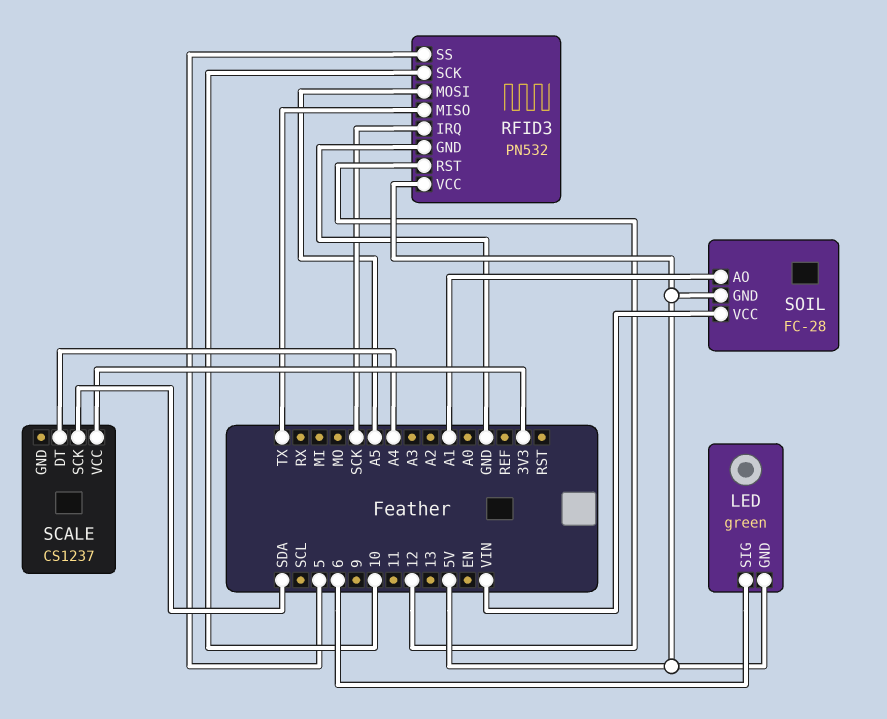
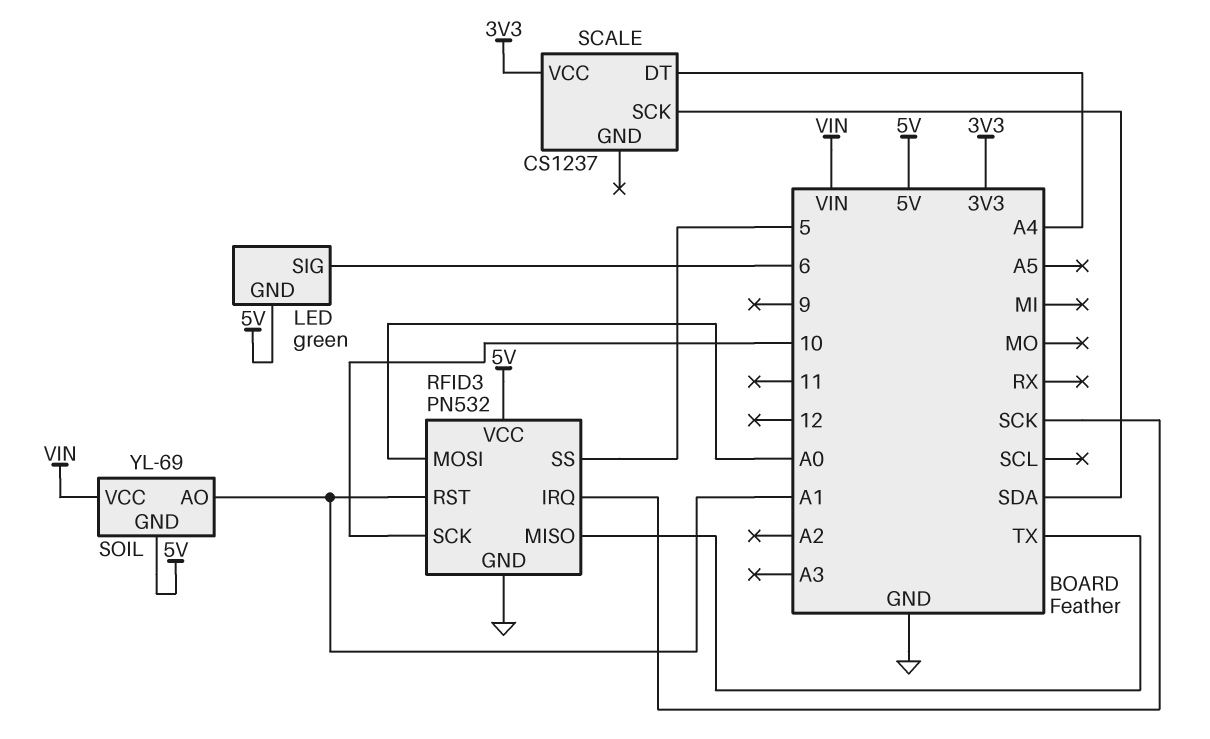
RFID3 pin MOSI: A5 -> A0
RFID3 pin RST: 12 -> A1
SOIL: FC-28 -> YL-69

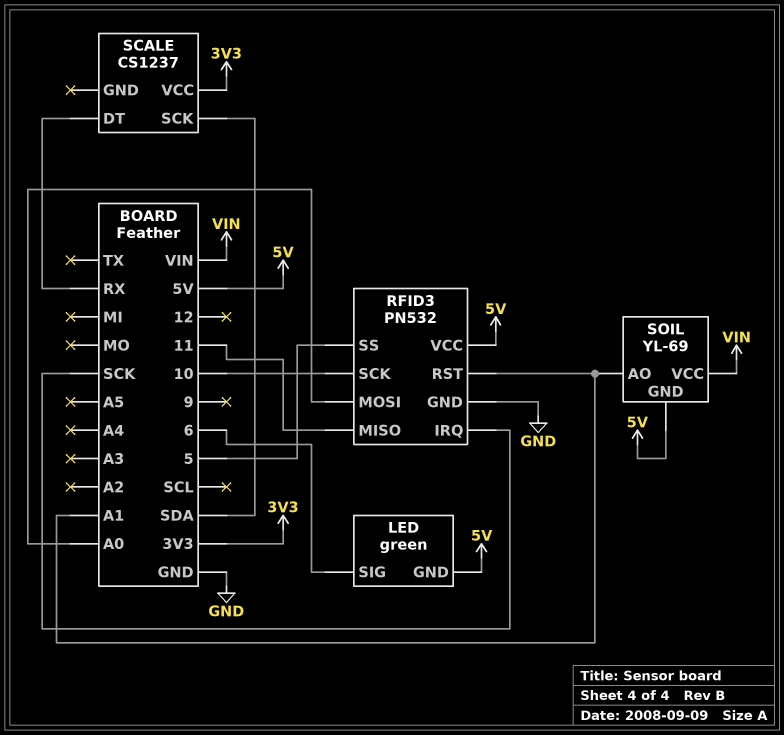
RFID3 pin MISO: TX -> 11
SCALE pin DT: A4 -> RX

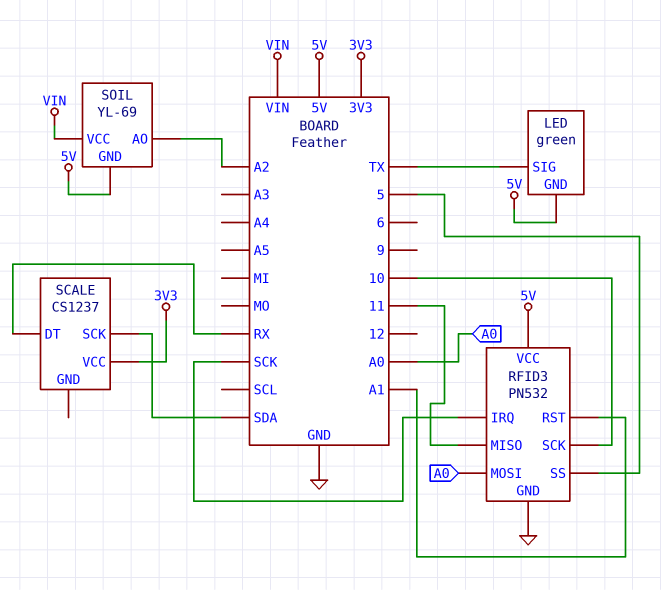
LED pin SIG: 6 -> TX
SOIL pin AO: A1 -> A2

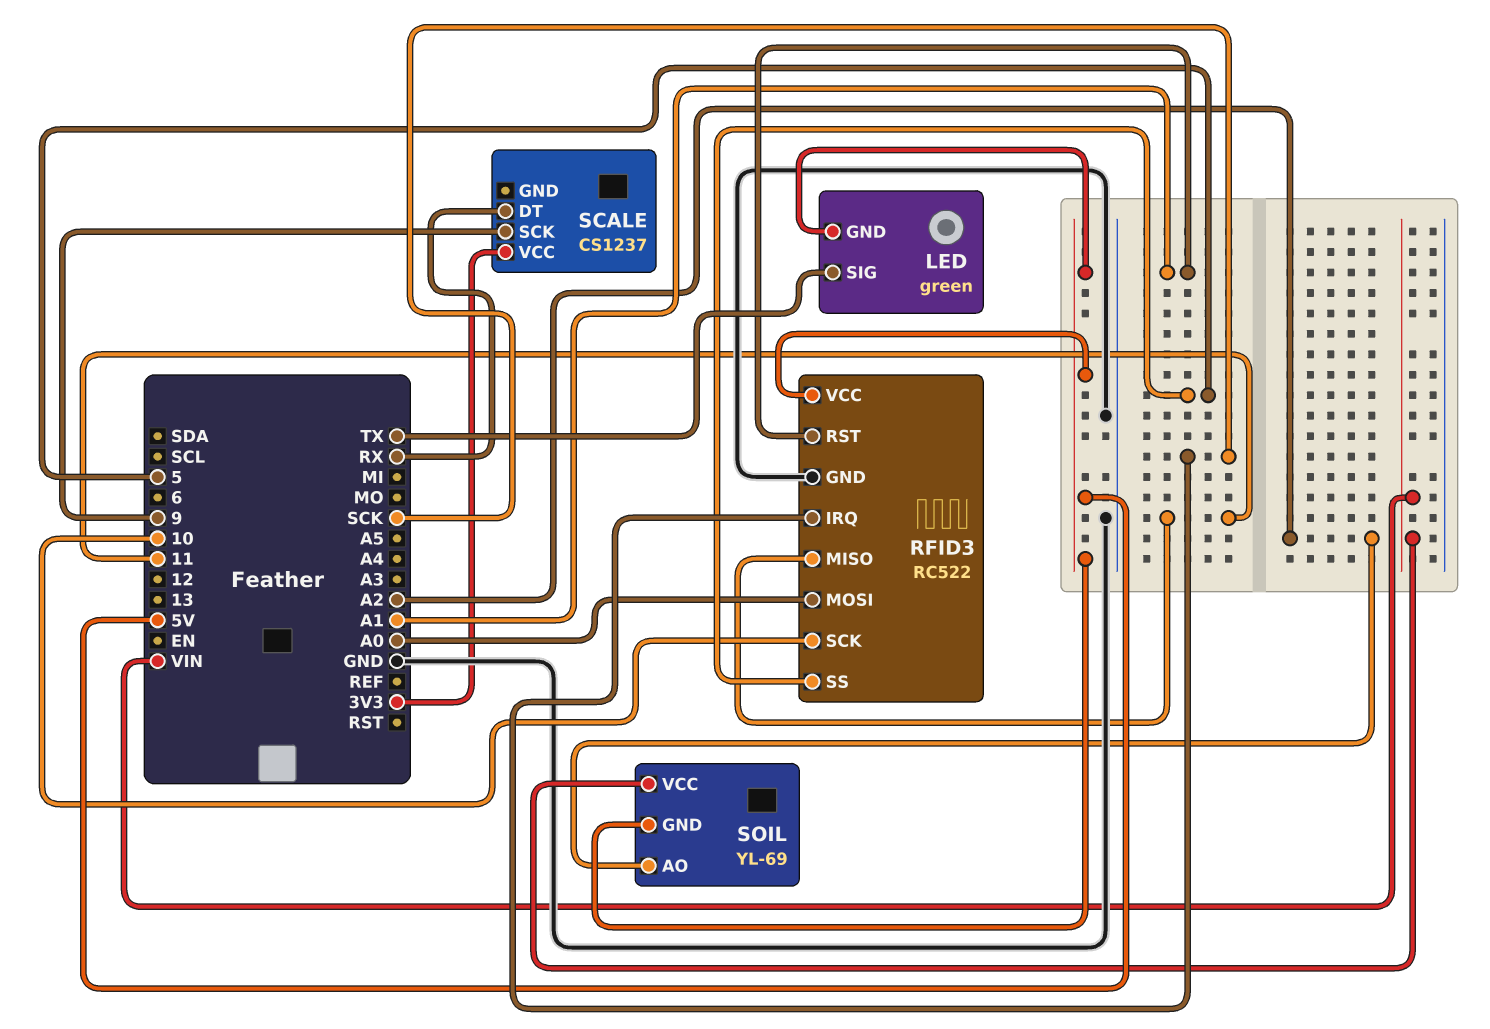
RFID3: PN532 -> RC522
SCALE pin SCK: SDA -> 9

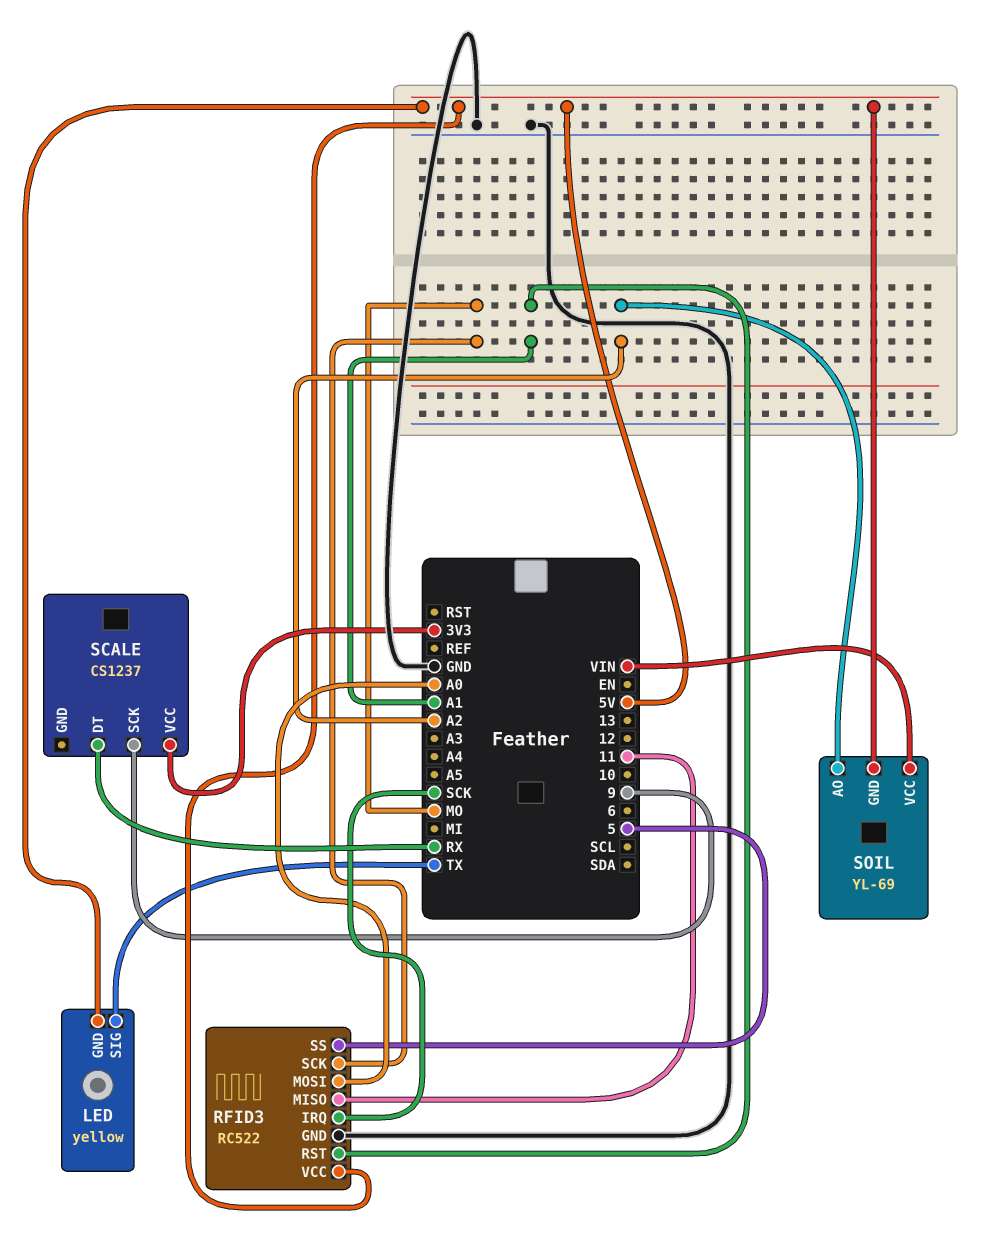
LED: green -> yellow
RFID3 pin SCK: 10 -> MO

